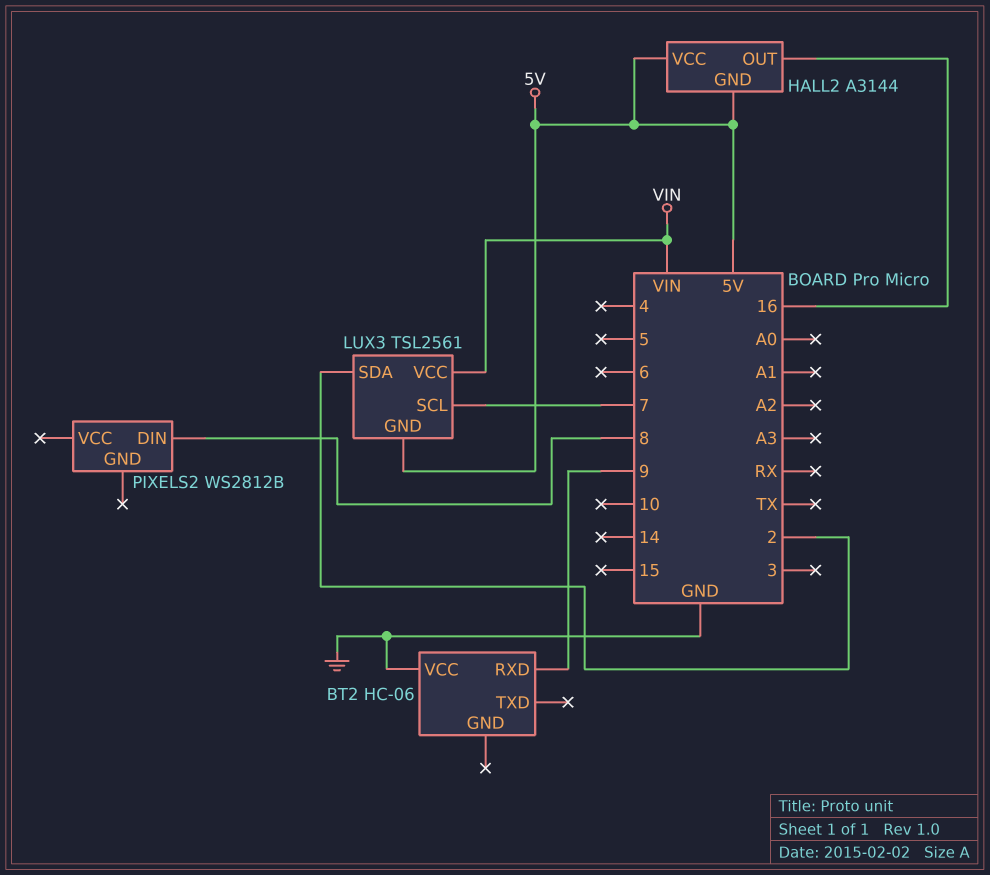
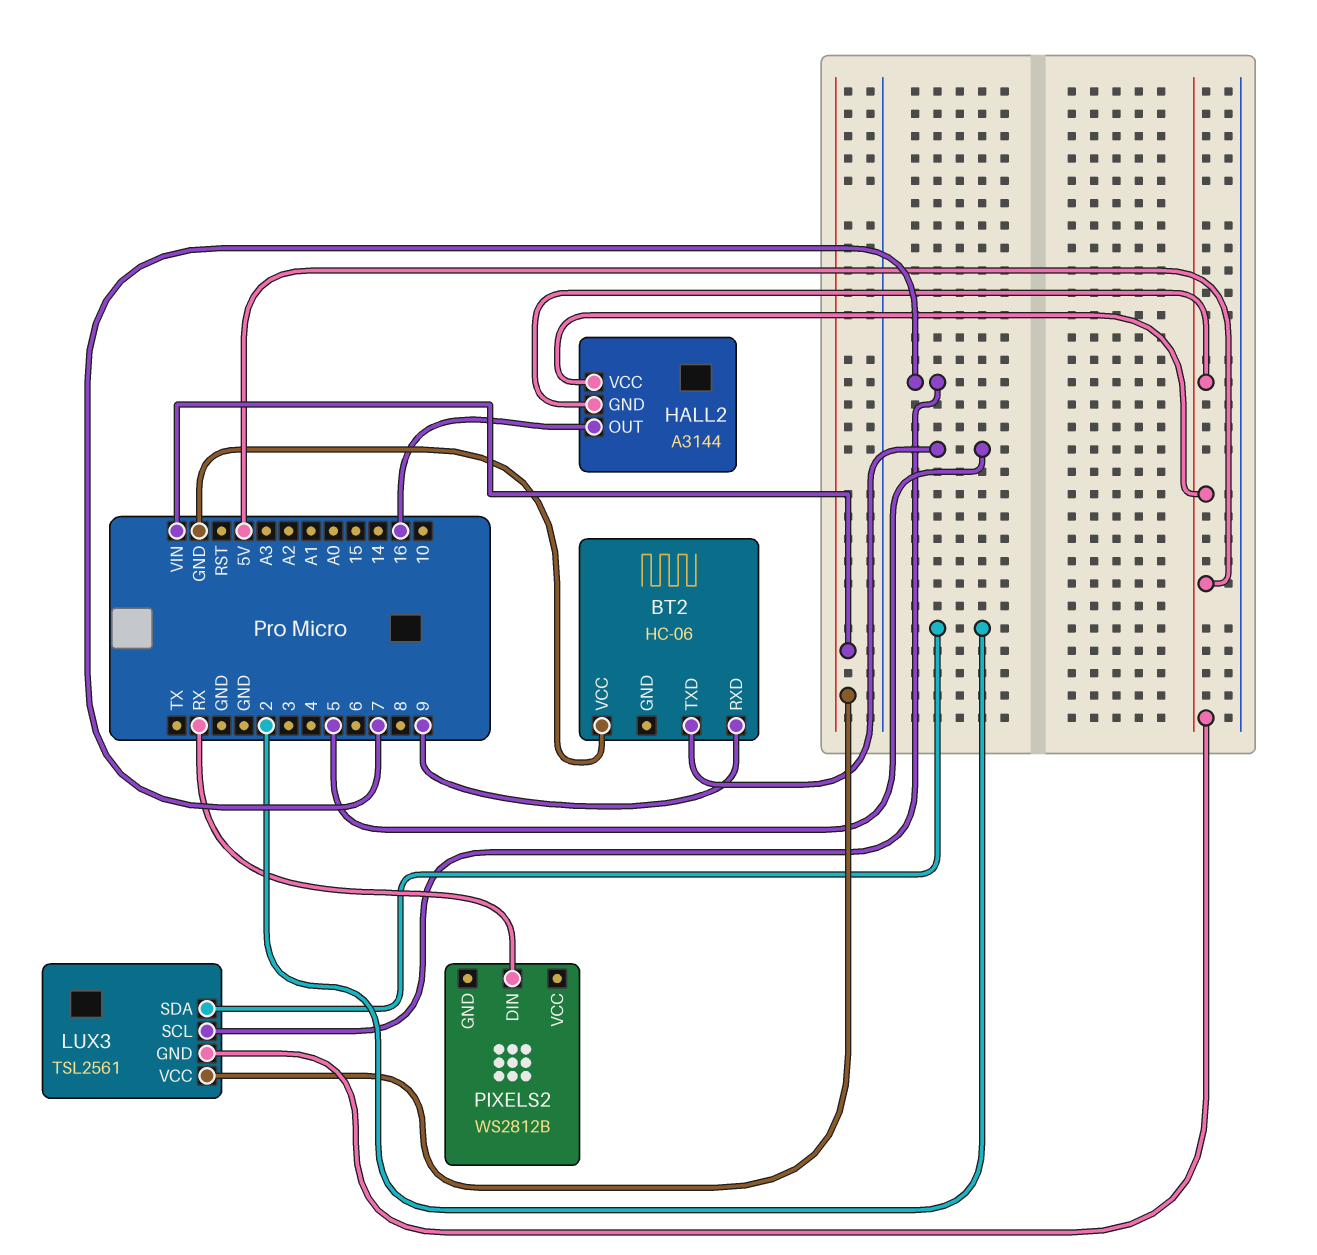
BT2 pin TXD: none -> 5
PIXELS2 pin DIN: 8 -> RX

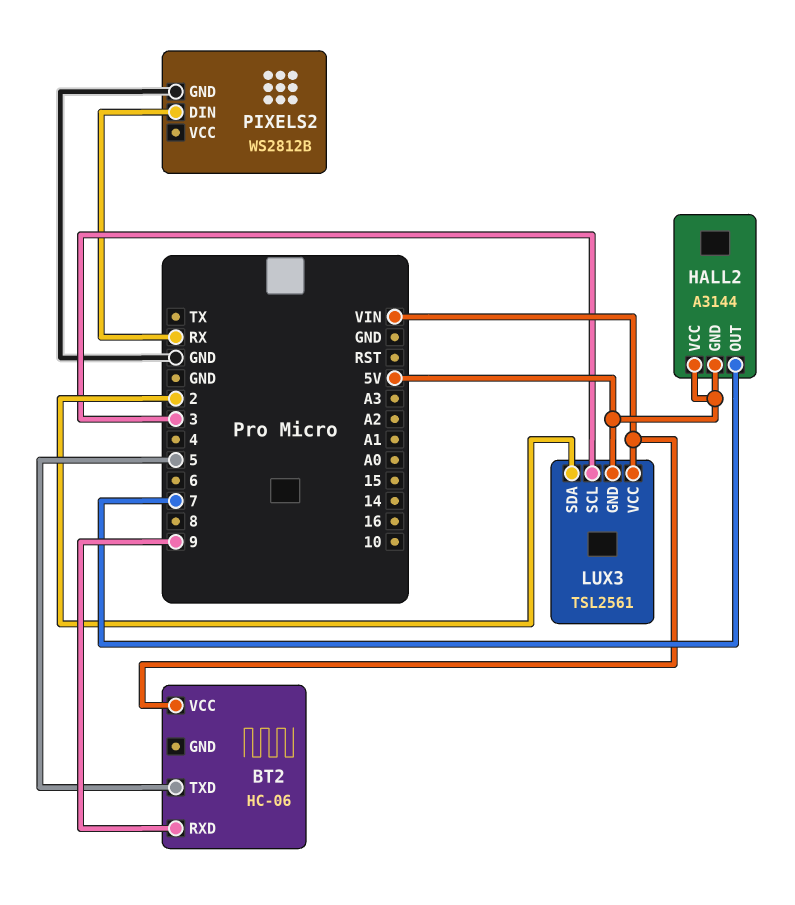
BT2 pin VCC: GND -> VIN
HALL2 pin OUT: 16 -> 7
LUX3 pin SCL: 7 -> 3
PIXELS2 pin GND: none -> GND

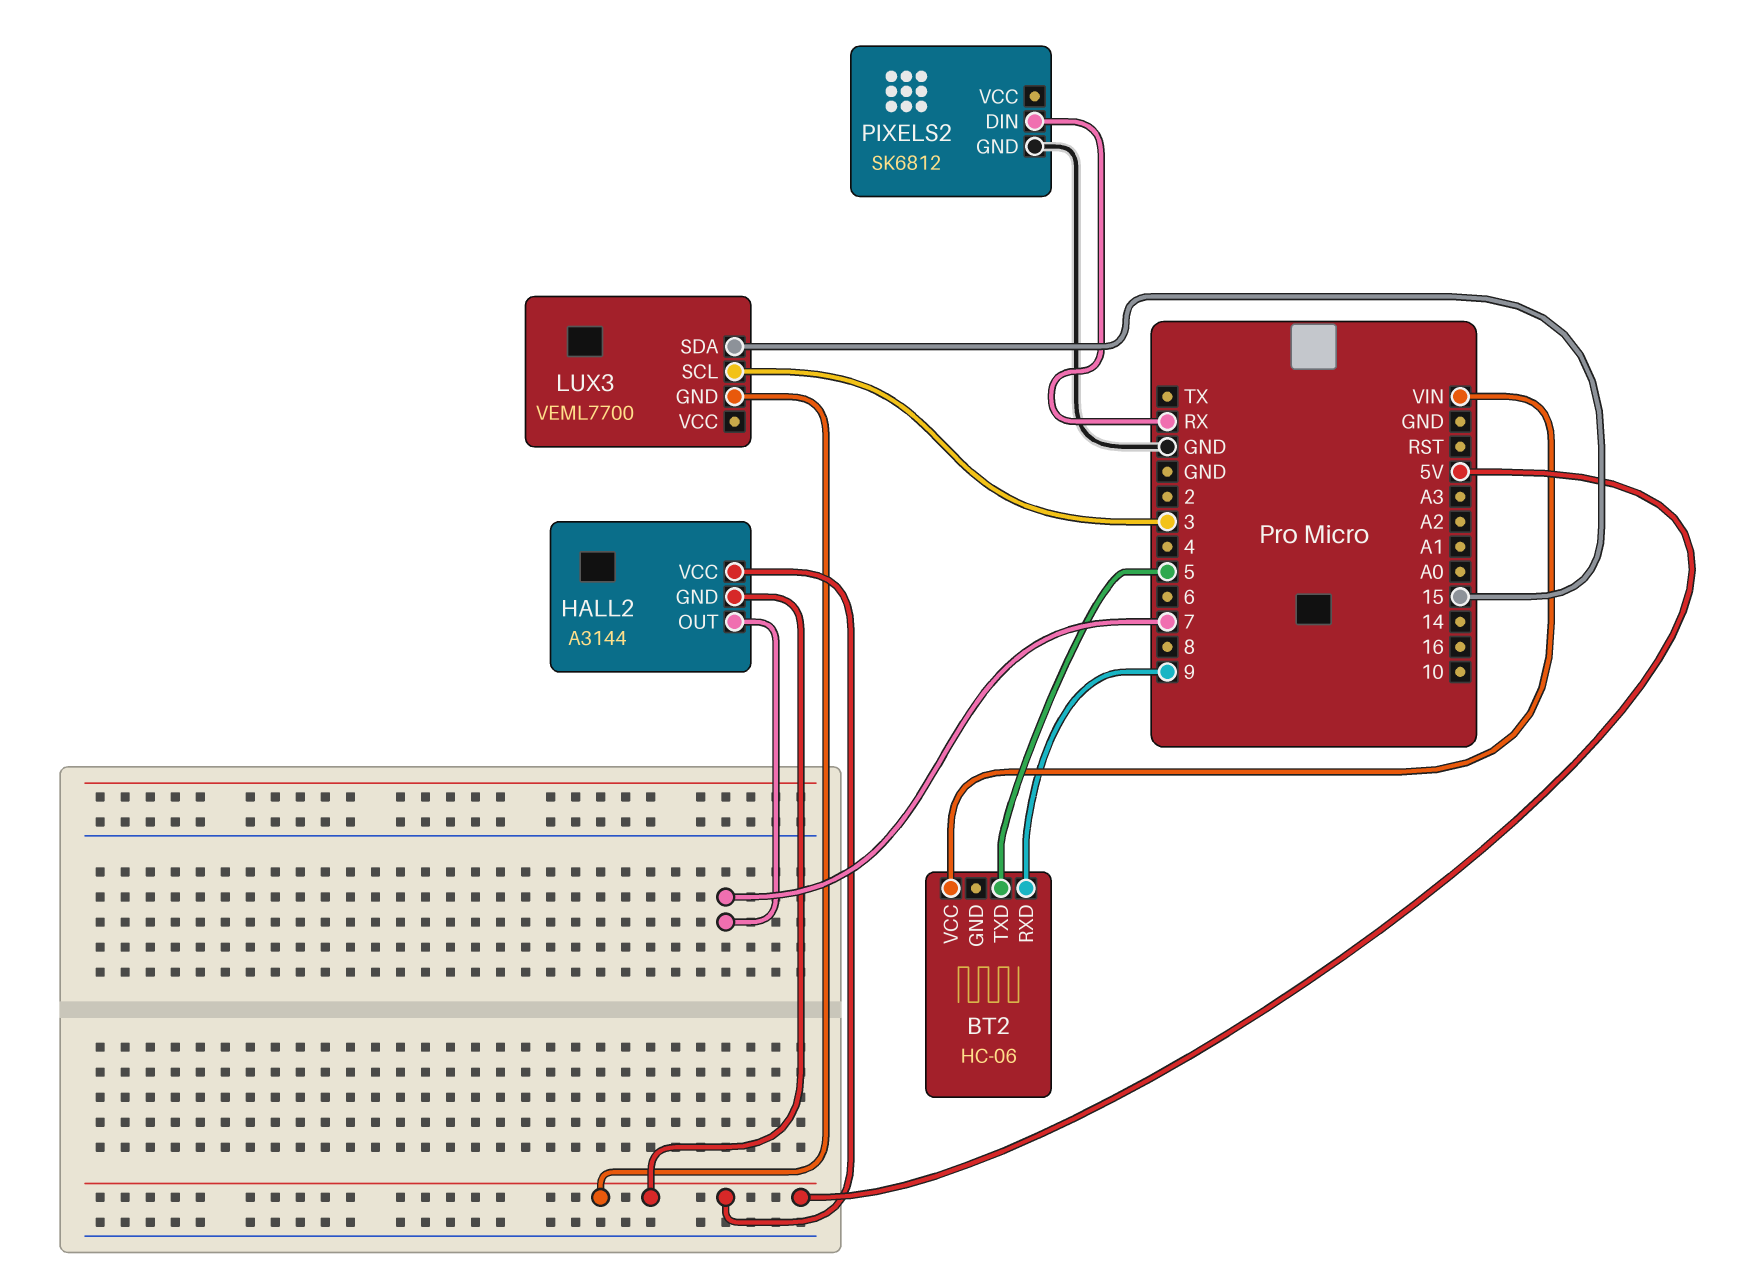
LUX3: TSL2561 -> VEML7700
LUX3 pin SDA: 2 -> 15
LUX3 pin VCC: VIN -> none
PIXELS2: WS2812B -> SK6812

